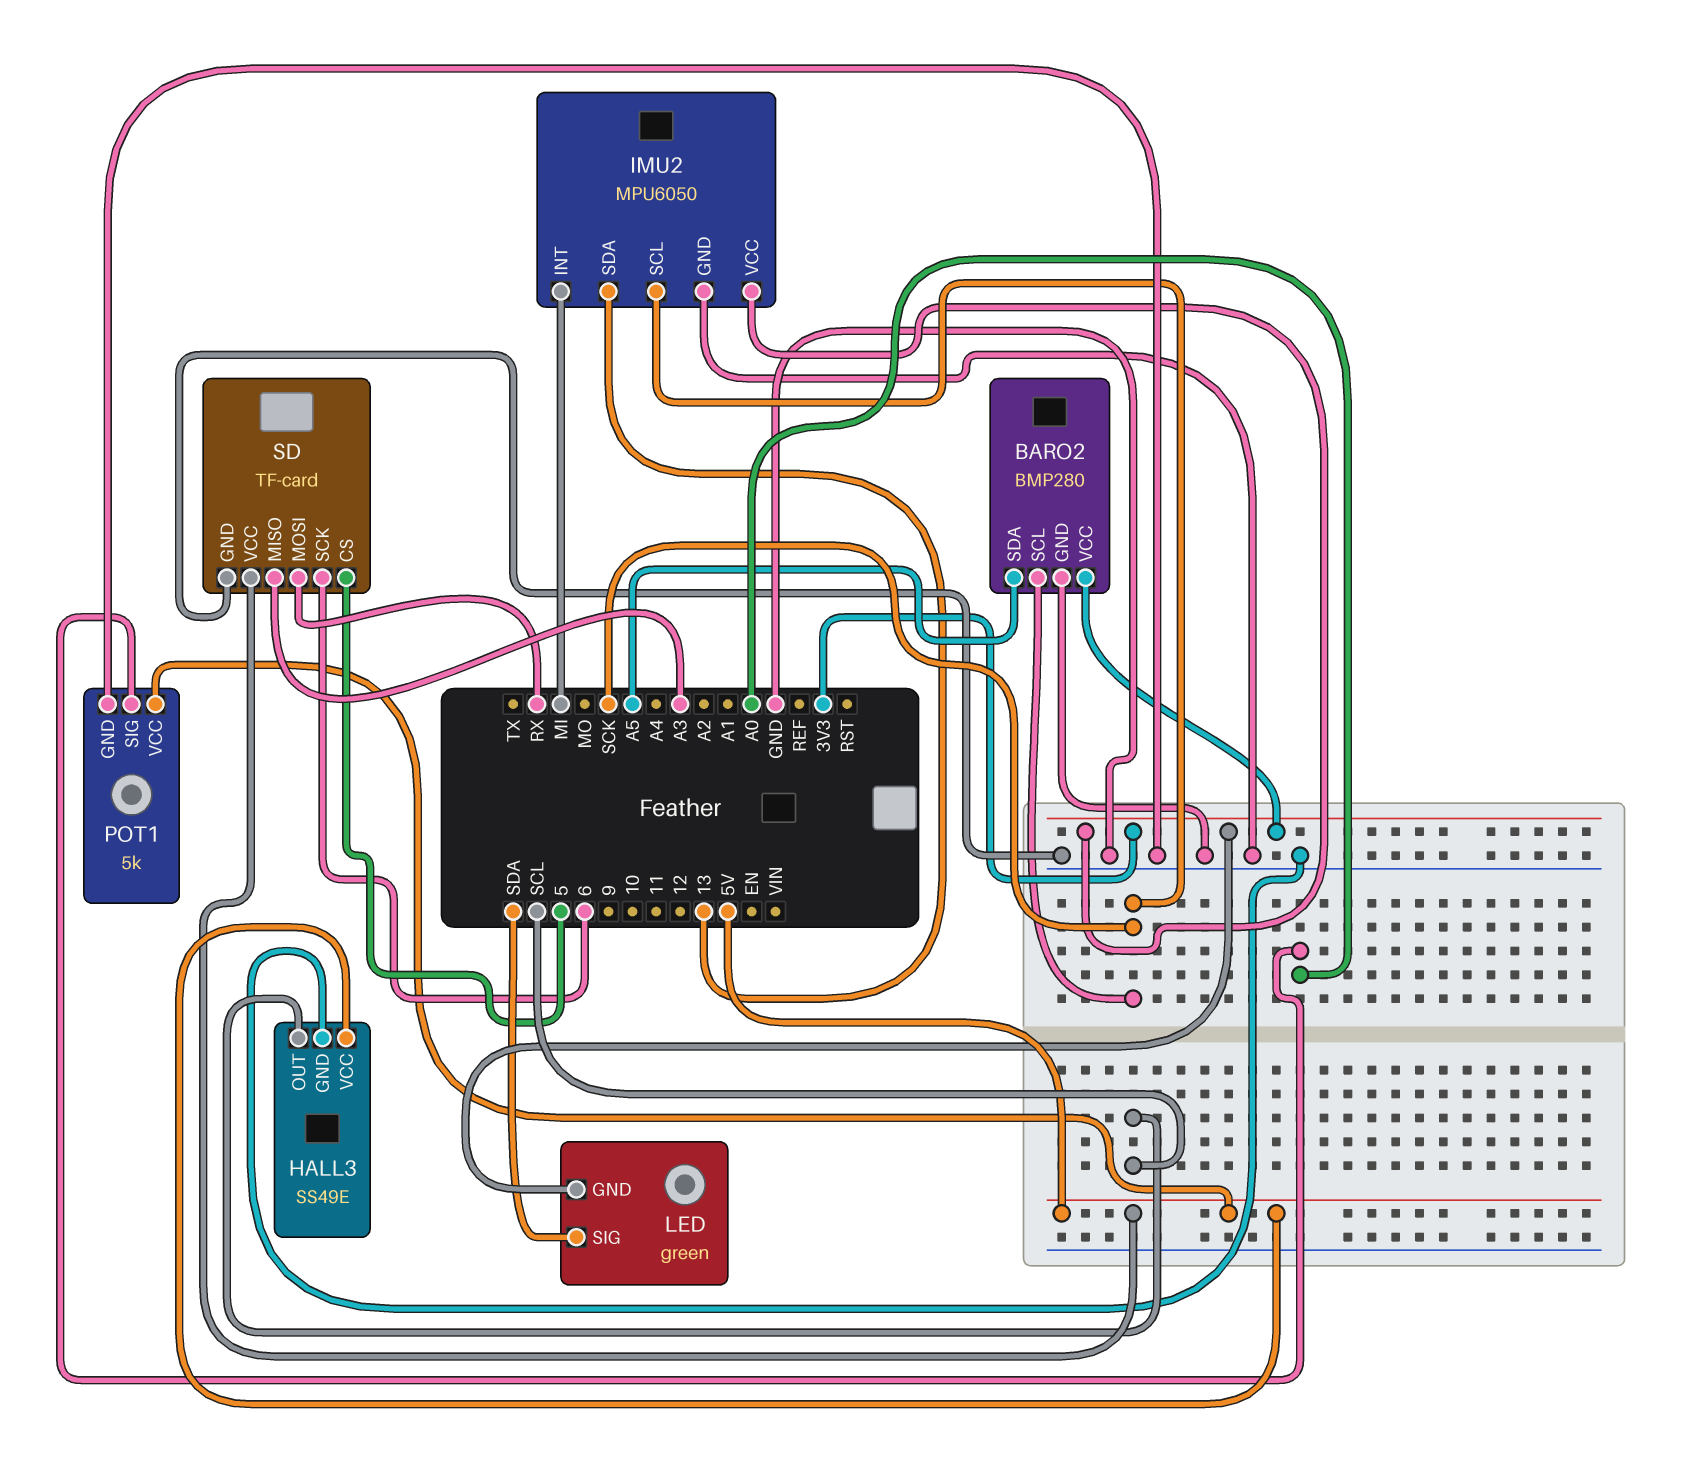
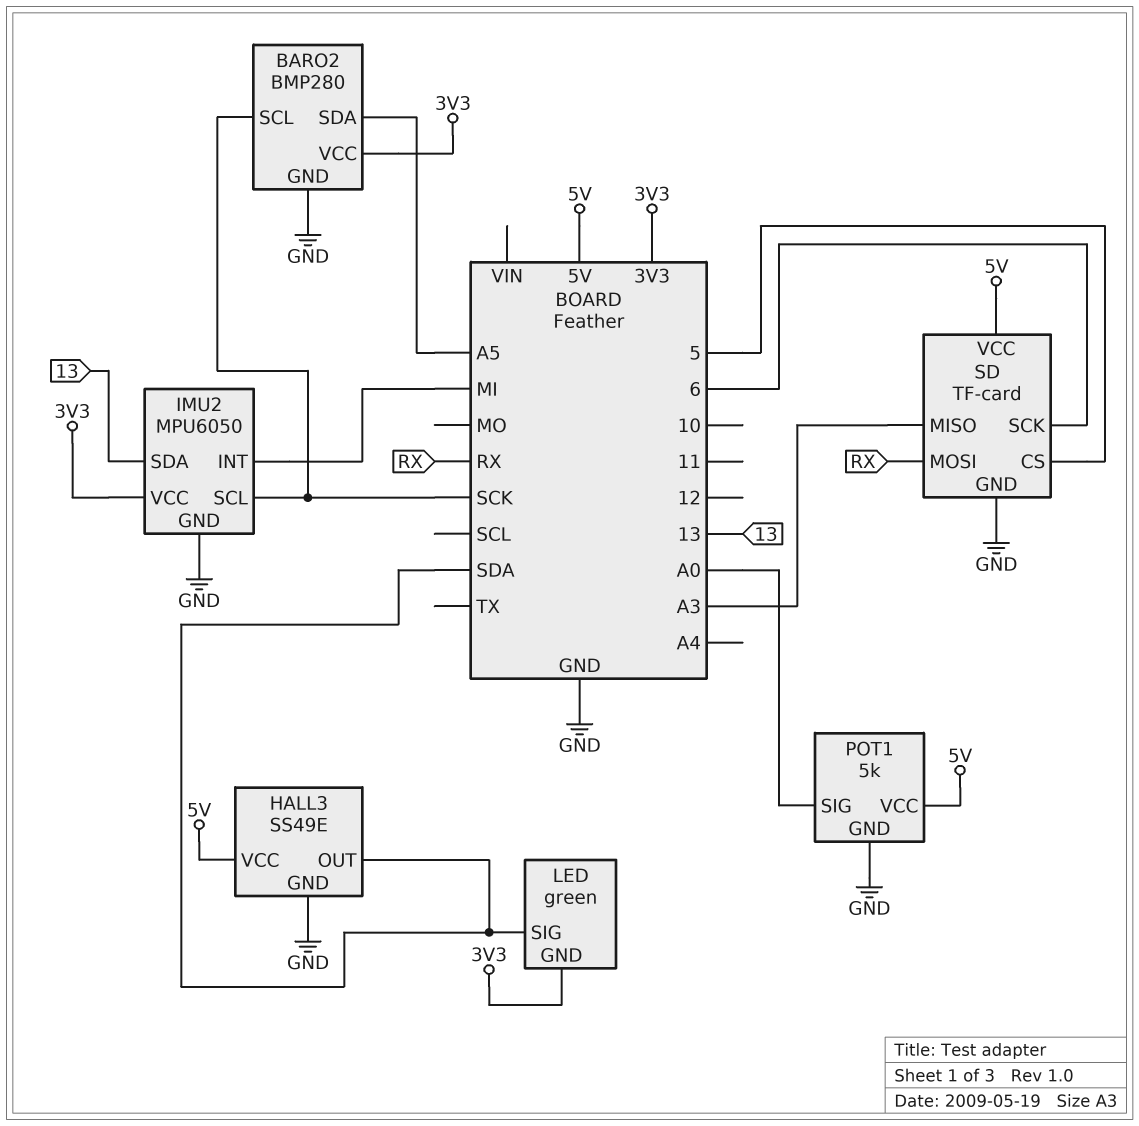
HALL3 pin OUT: SCL -> SDA

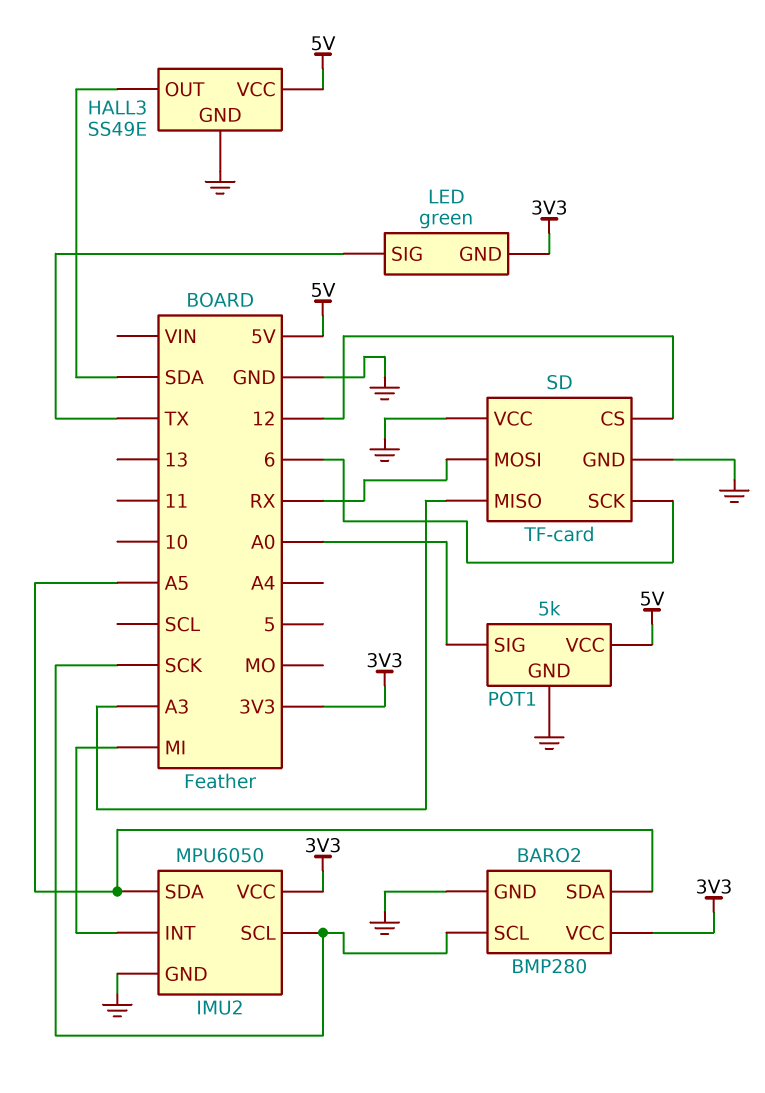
IMU2 pin SDA: 13 -> A5
LED pin SIG: SDA -> TX
SD pin CS: 5 -> 12
SD pin VCC: 5V -> GND

